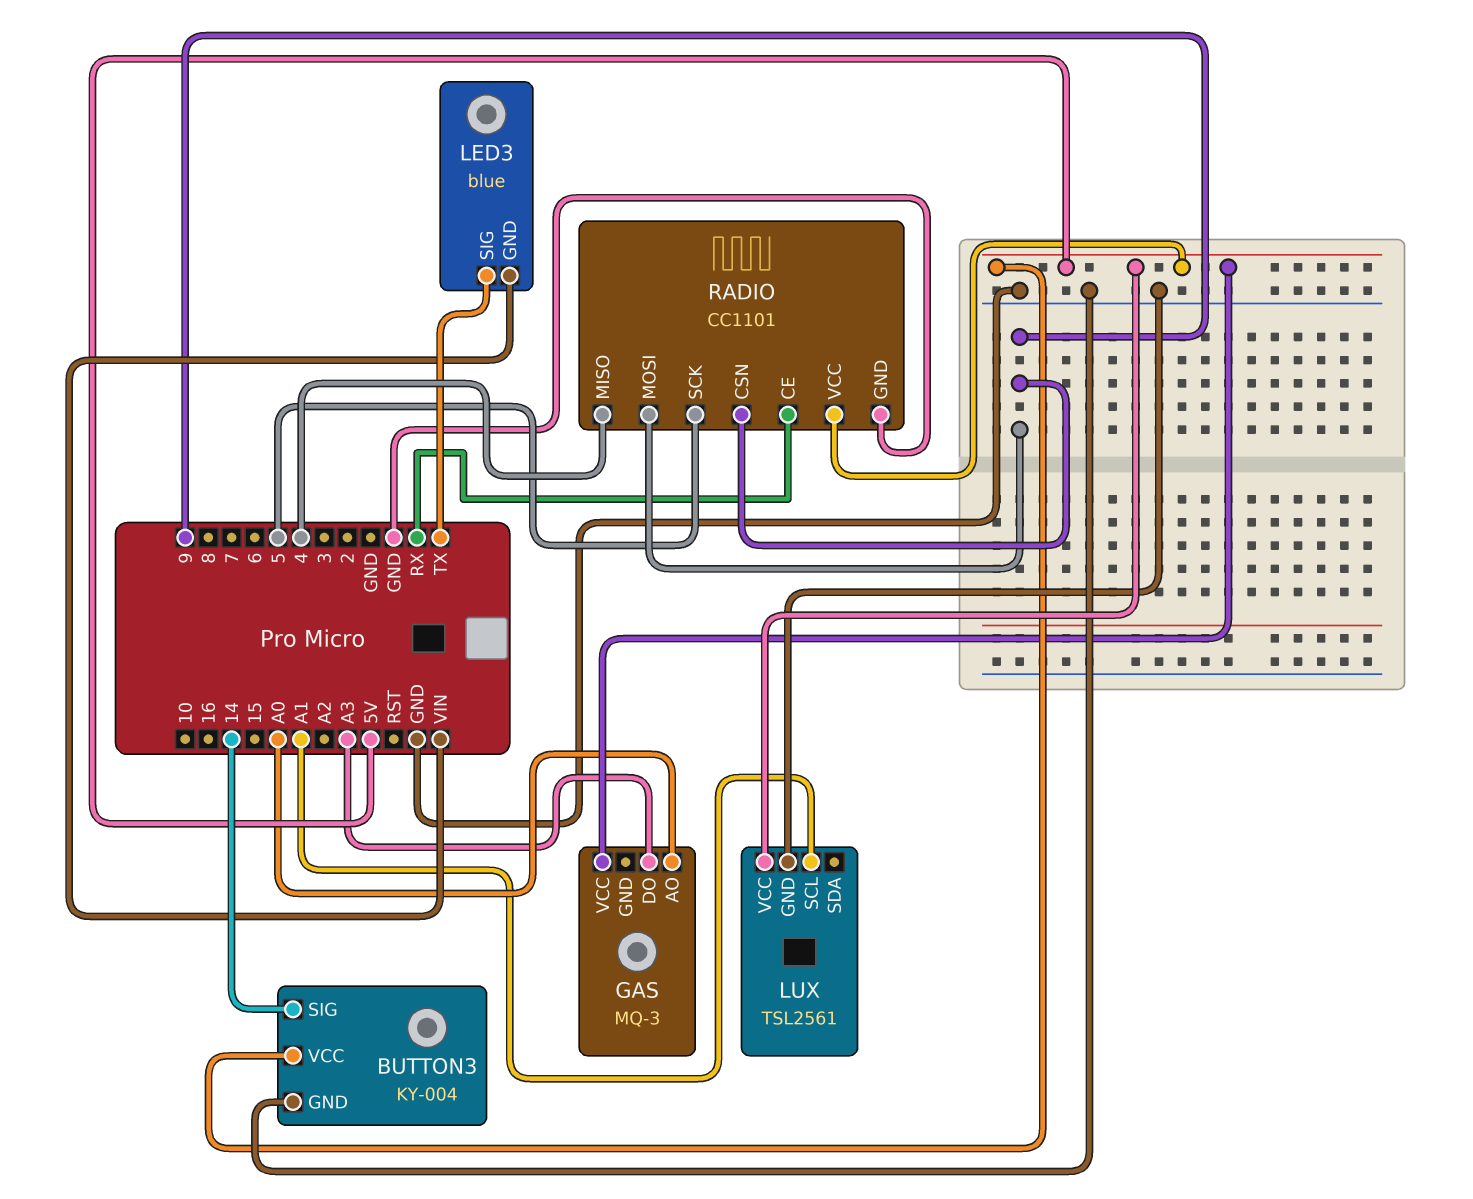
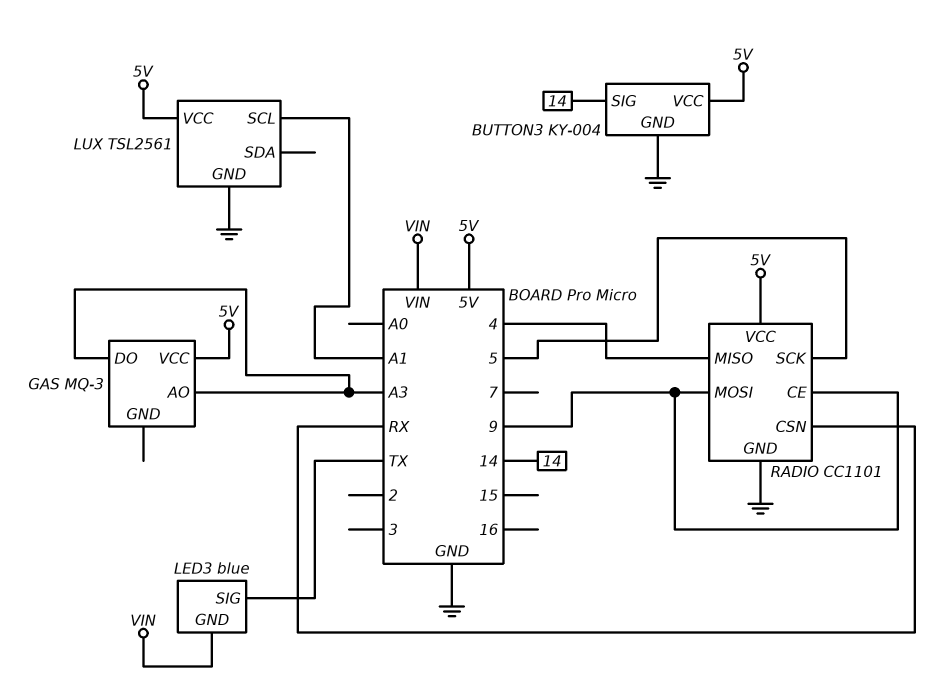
GAS pin AO: A0 -> A3
RADIO pin CE: RX -> 9
RADIO pin CSN: 9 -> RX

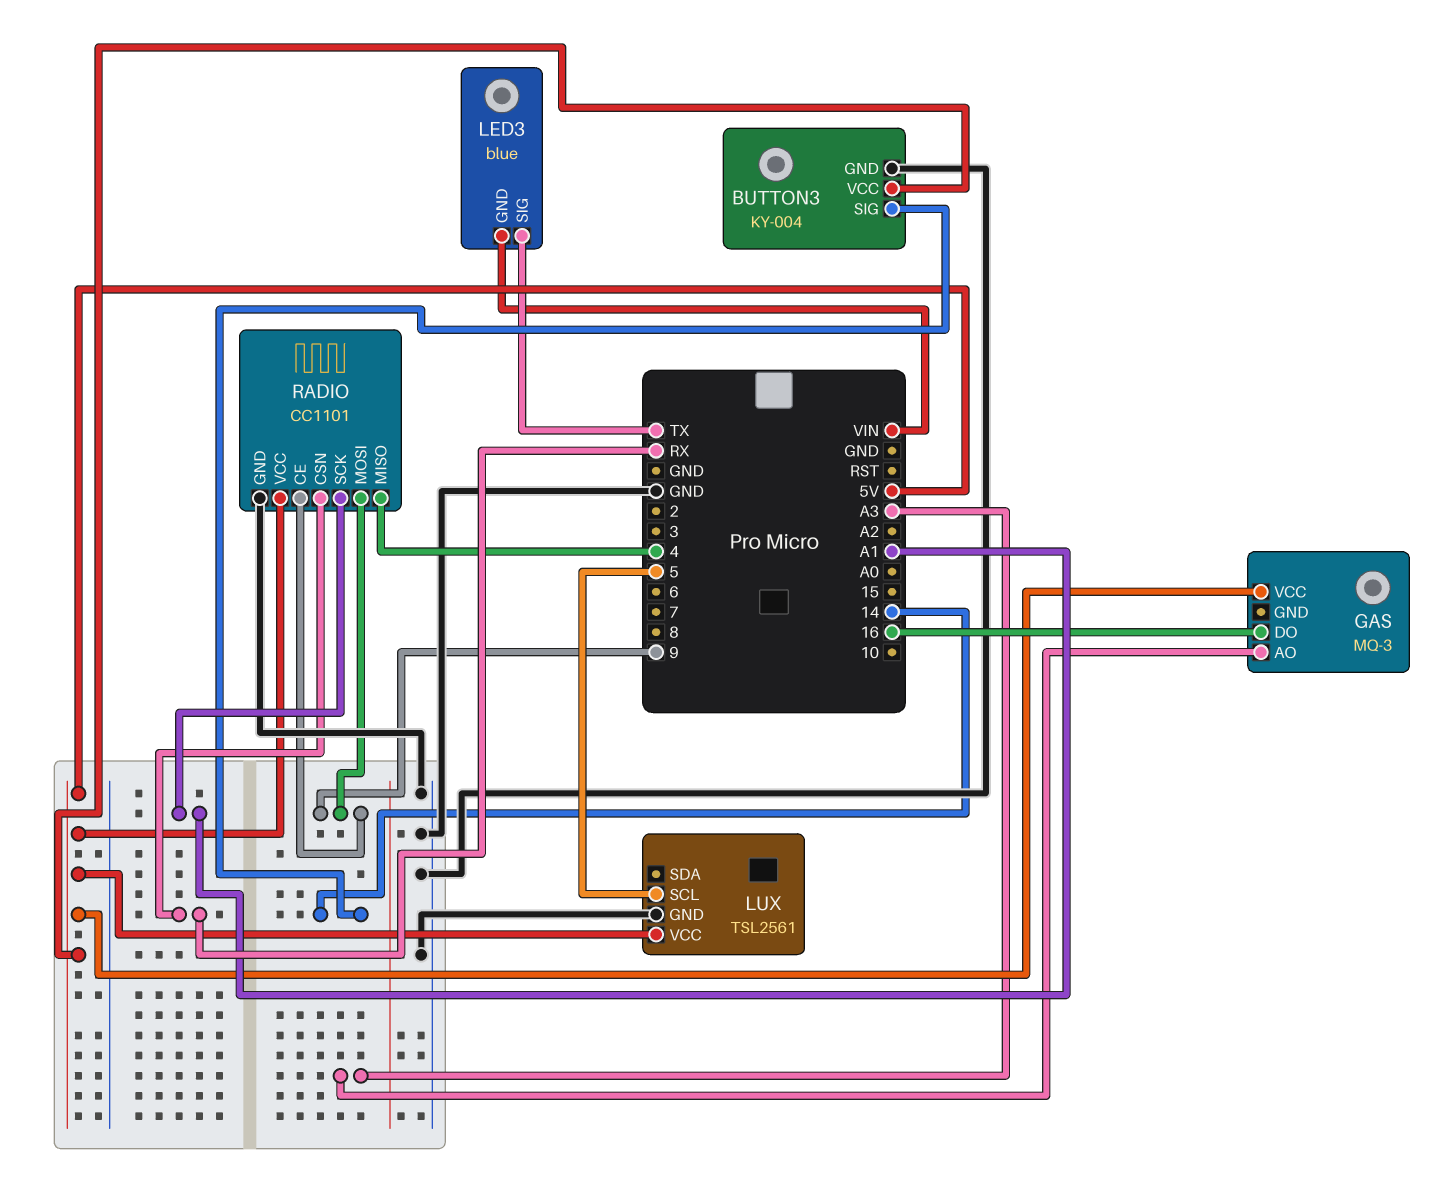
GAS pin DO: A3 -> 16
LUX pin SCL: A1 -> 5
RADIO pin SCK: 5 -> A1

